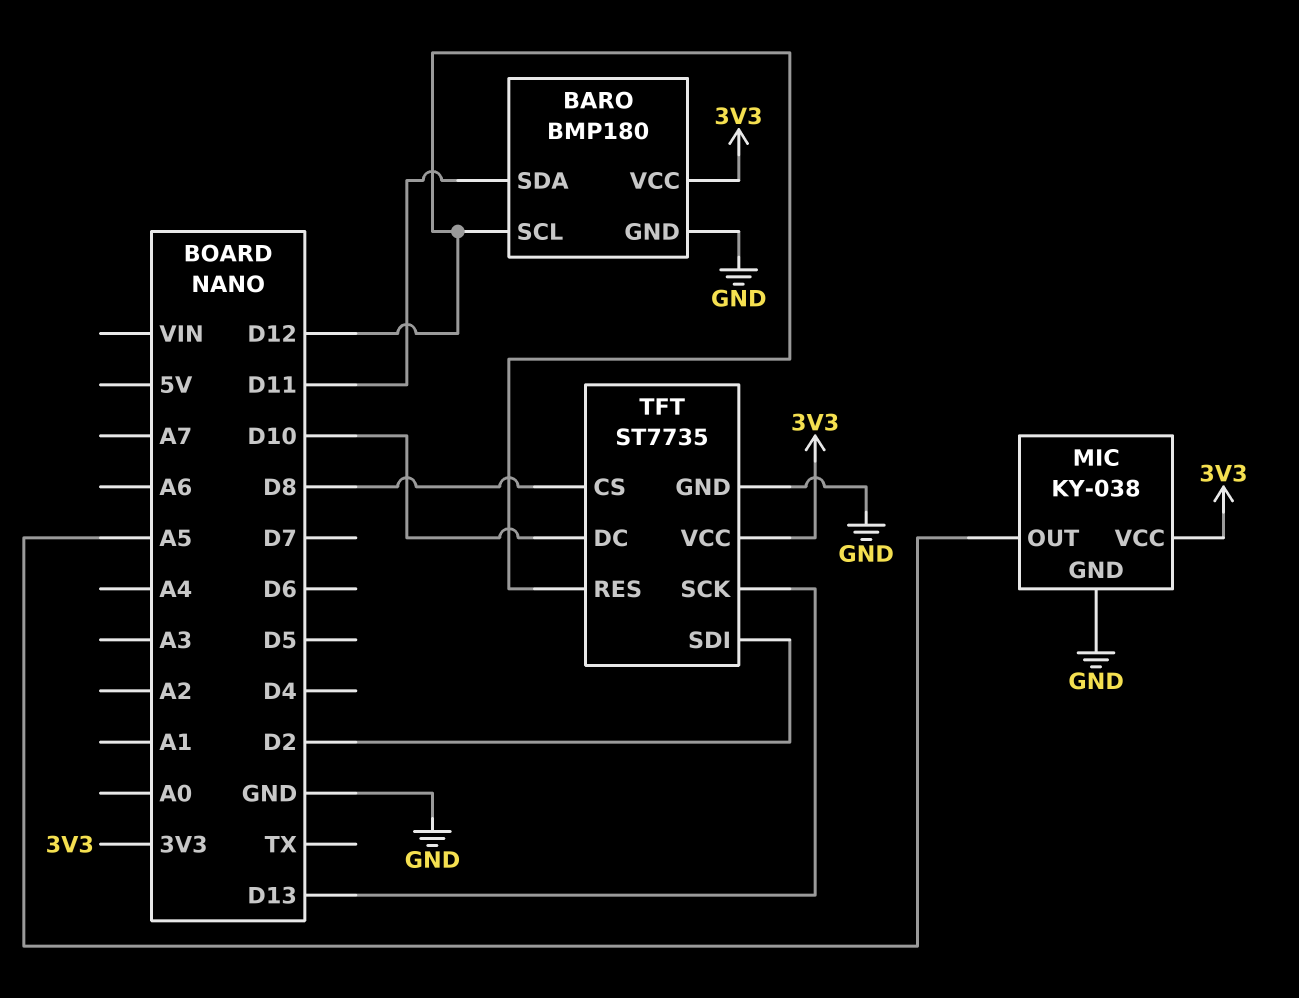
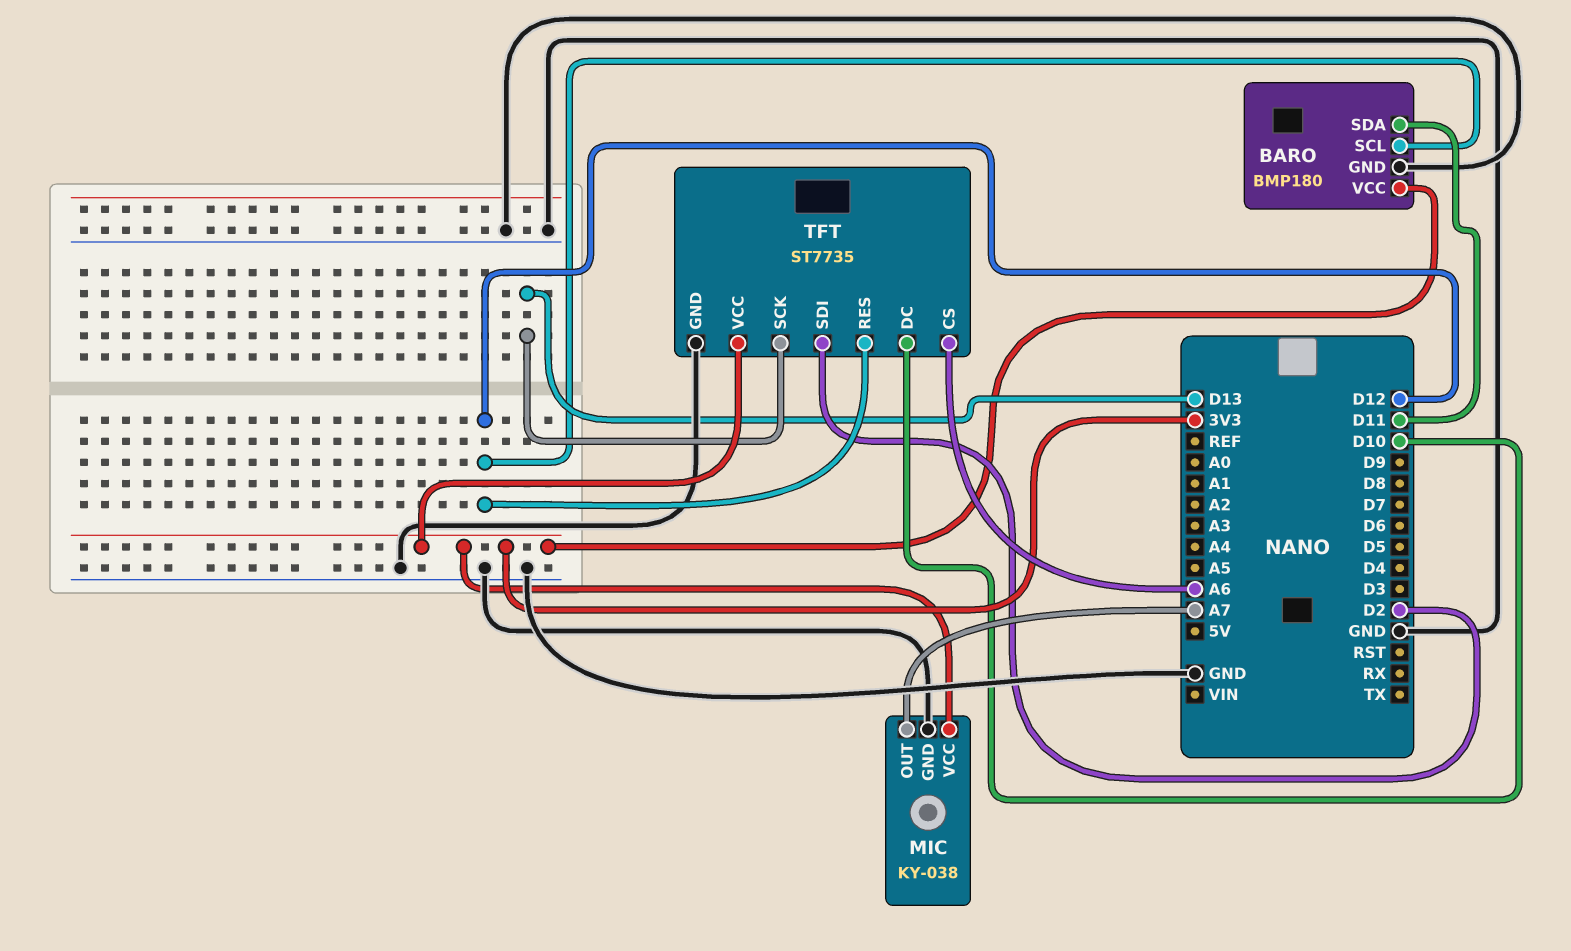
MIC pin OUT: A5 -> A7
TFT pin CS: D8 -> A6

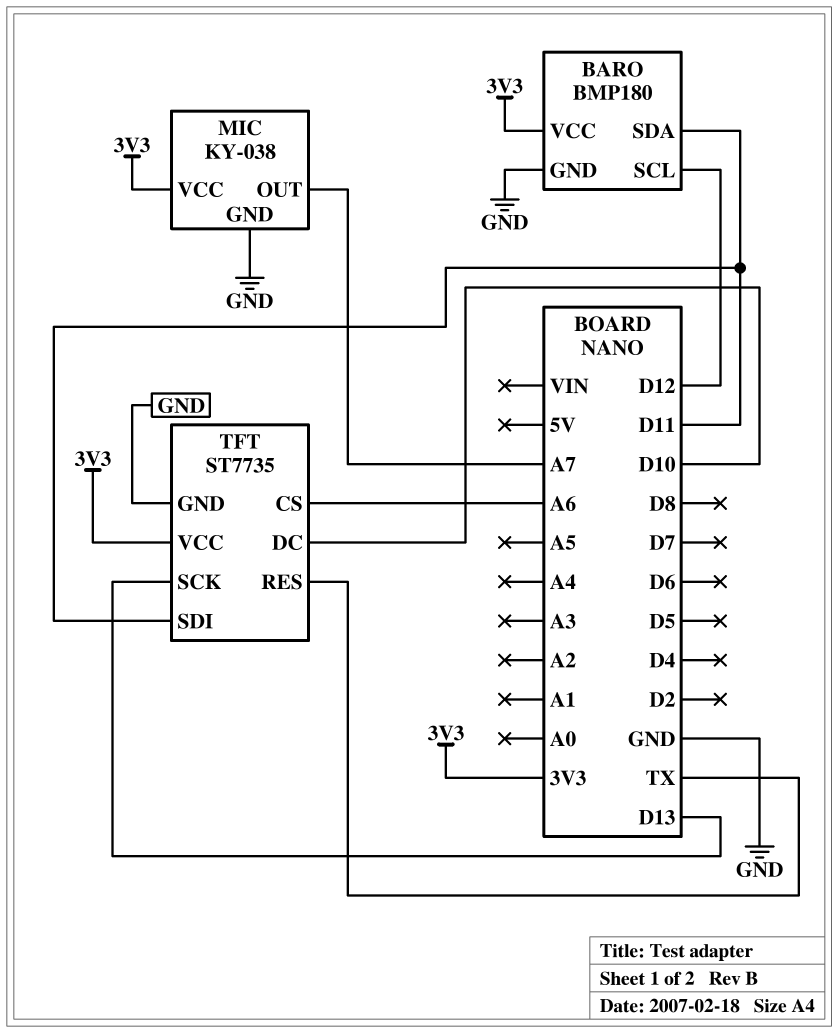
TFT pin RES: D12 -> TX
TFT pin SDI: D2 -> D11

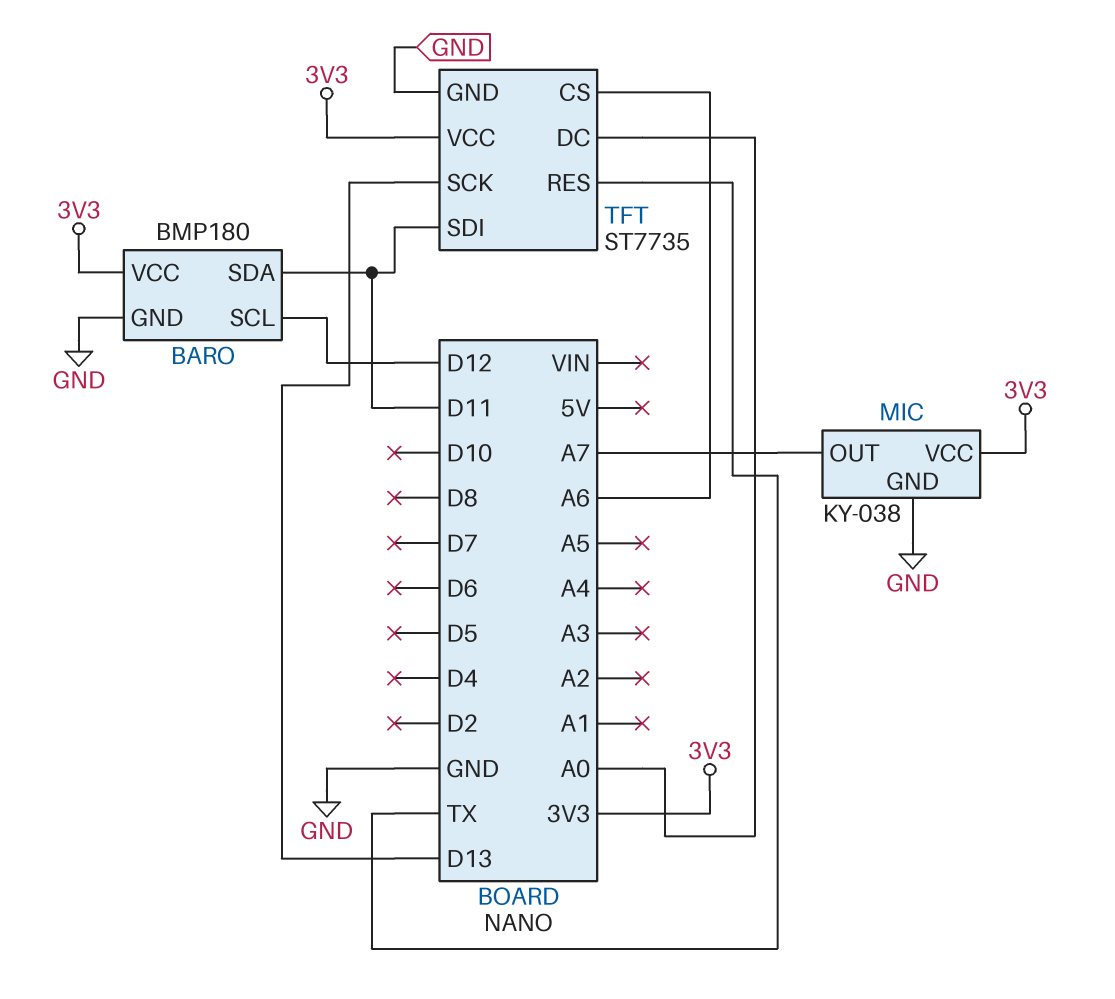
TFT pin DC: D10 -> A0

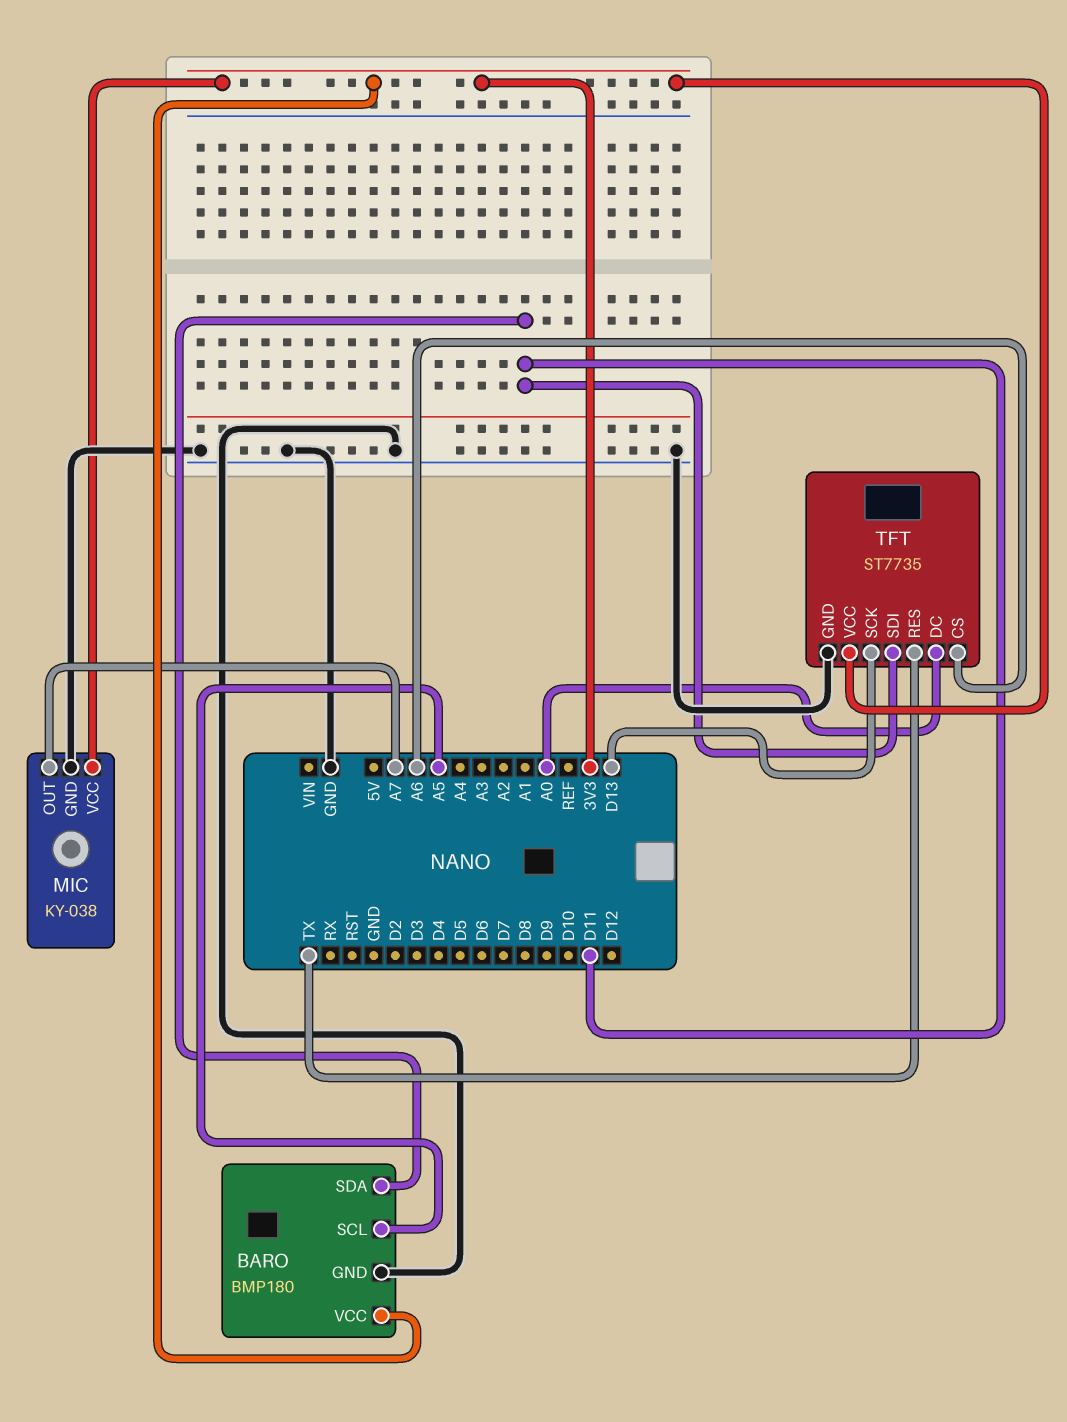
BARO pin SCL: D12 -> A5

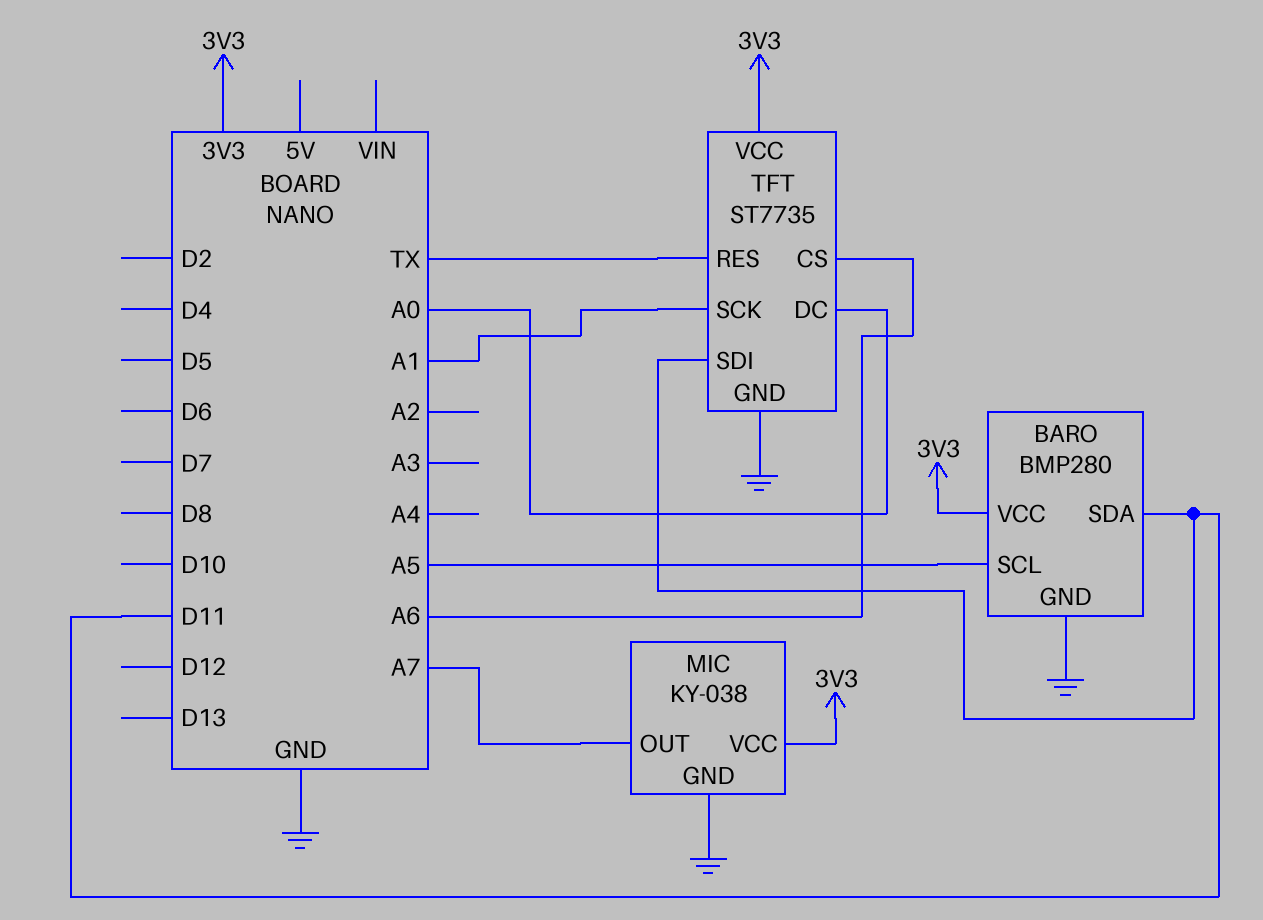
BARO: BMP180 -> BMP280
TFT pin SCK: D13 -> A1

